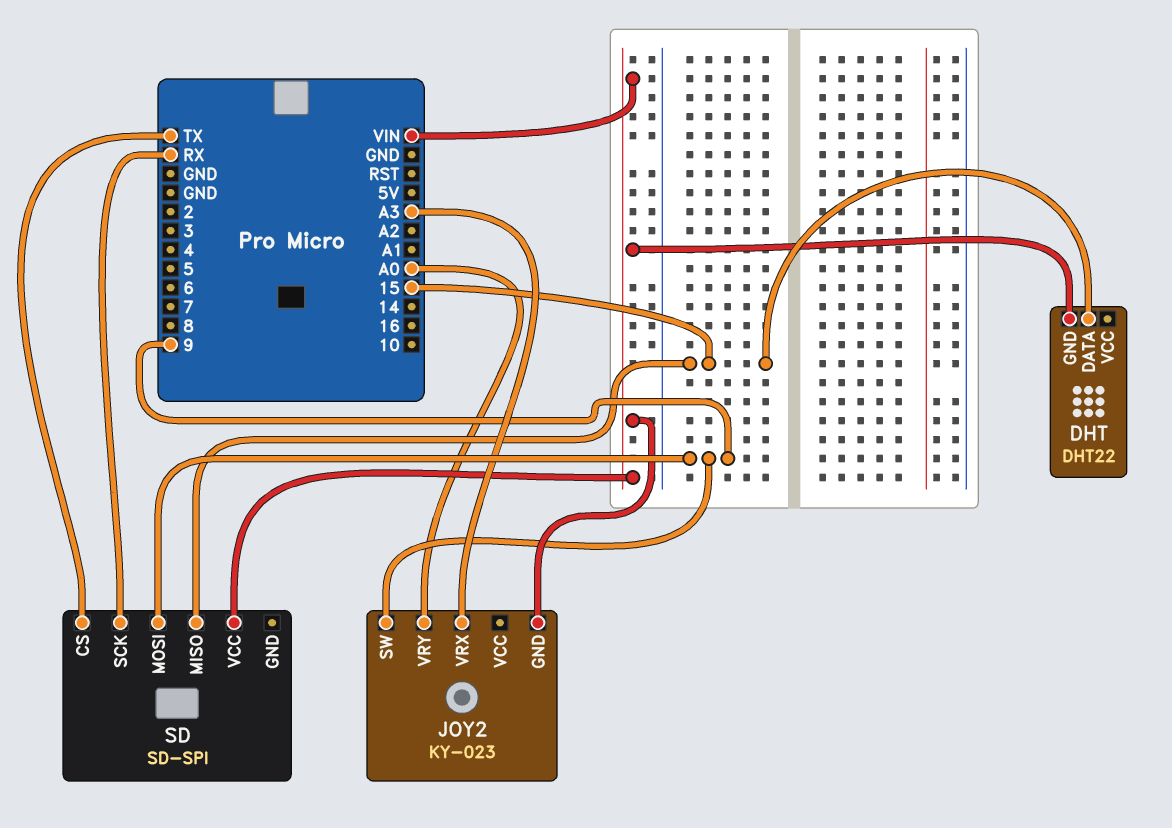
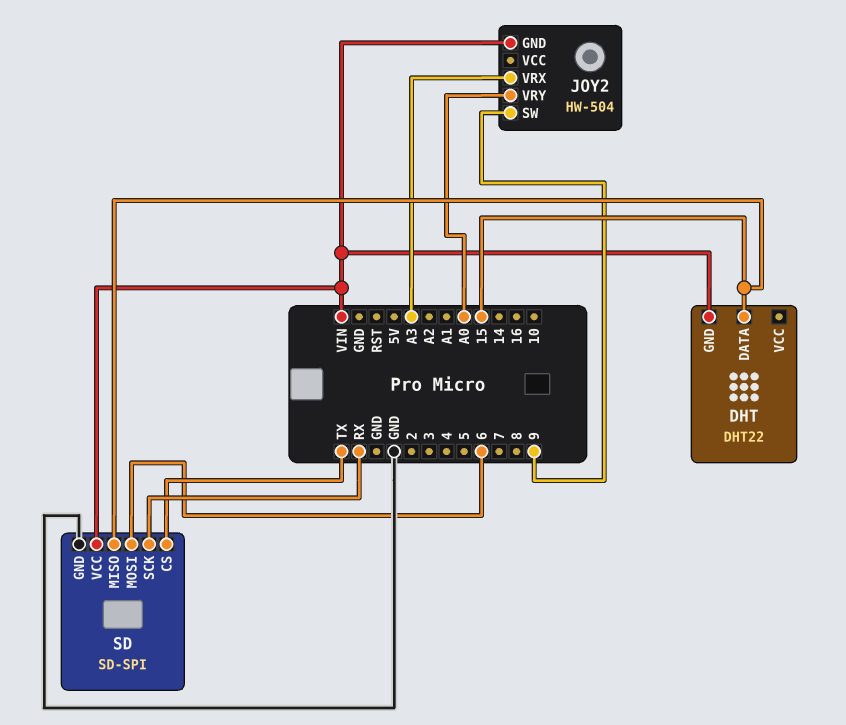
JOY2: KY-023 -> HW-504
SD pin GND: none -> GND
SD pin MOSI: 9 -> 6

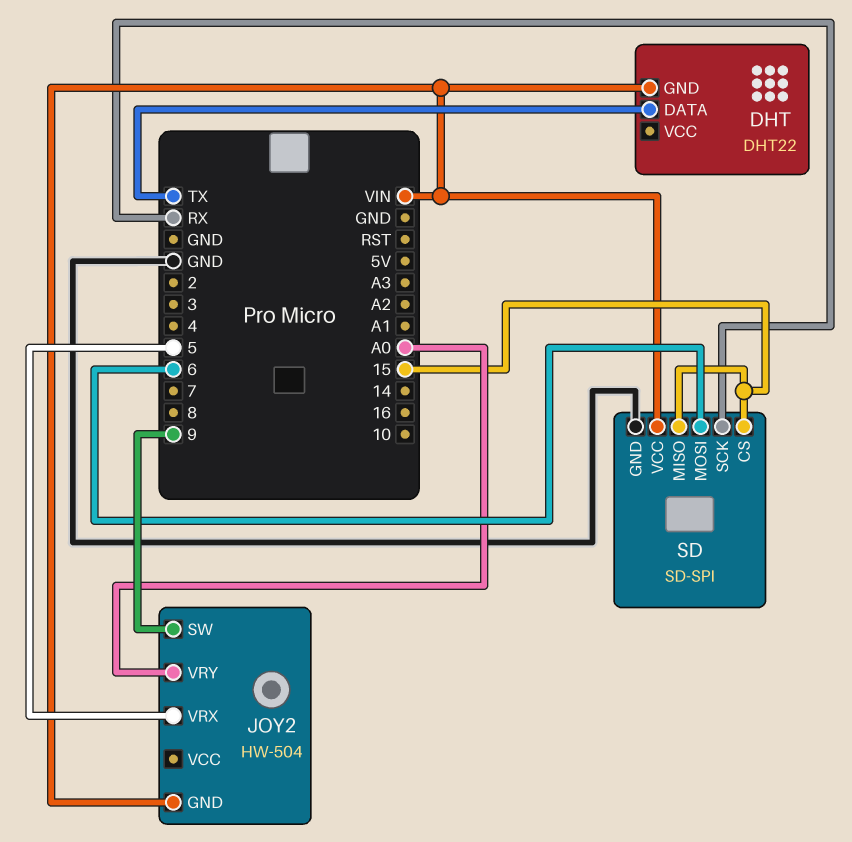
DHT pin DATA: 15 -> TX
JOY2 pin VRX: A3 -> 5
SD pin CS: TX -> 15

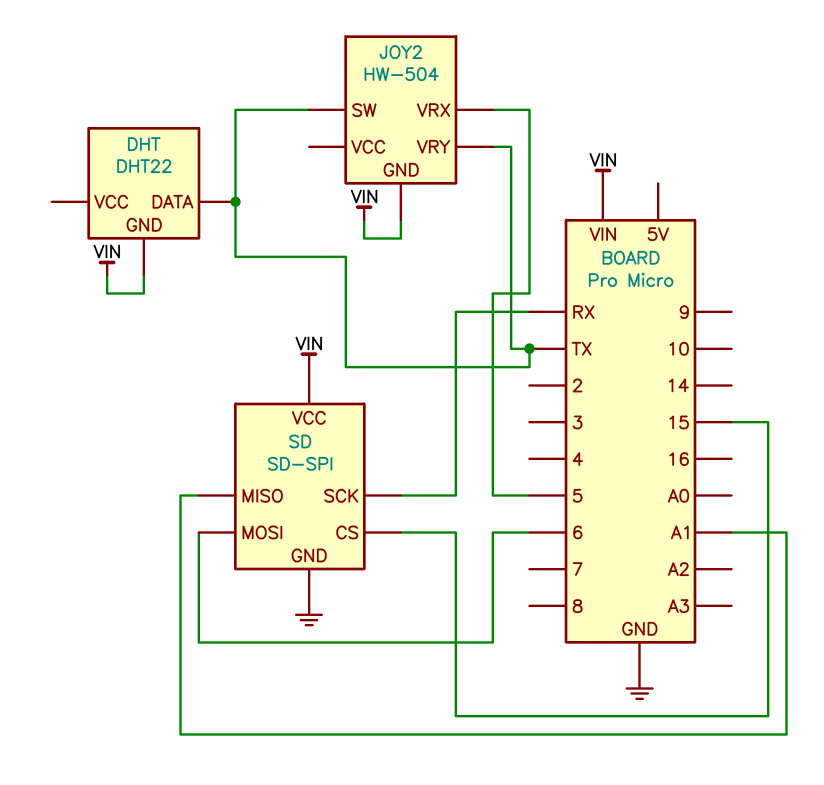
JOY2 pin SW: 9 -> TX
JOY2 pin VRY: A0 -> TX
SD pin MISO: 15 -> A1

